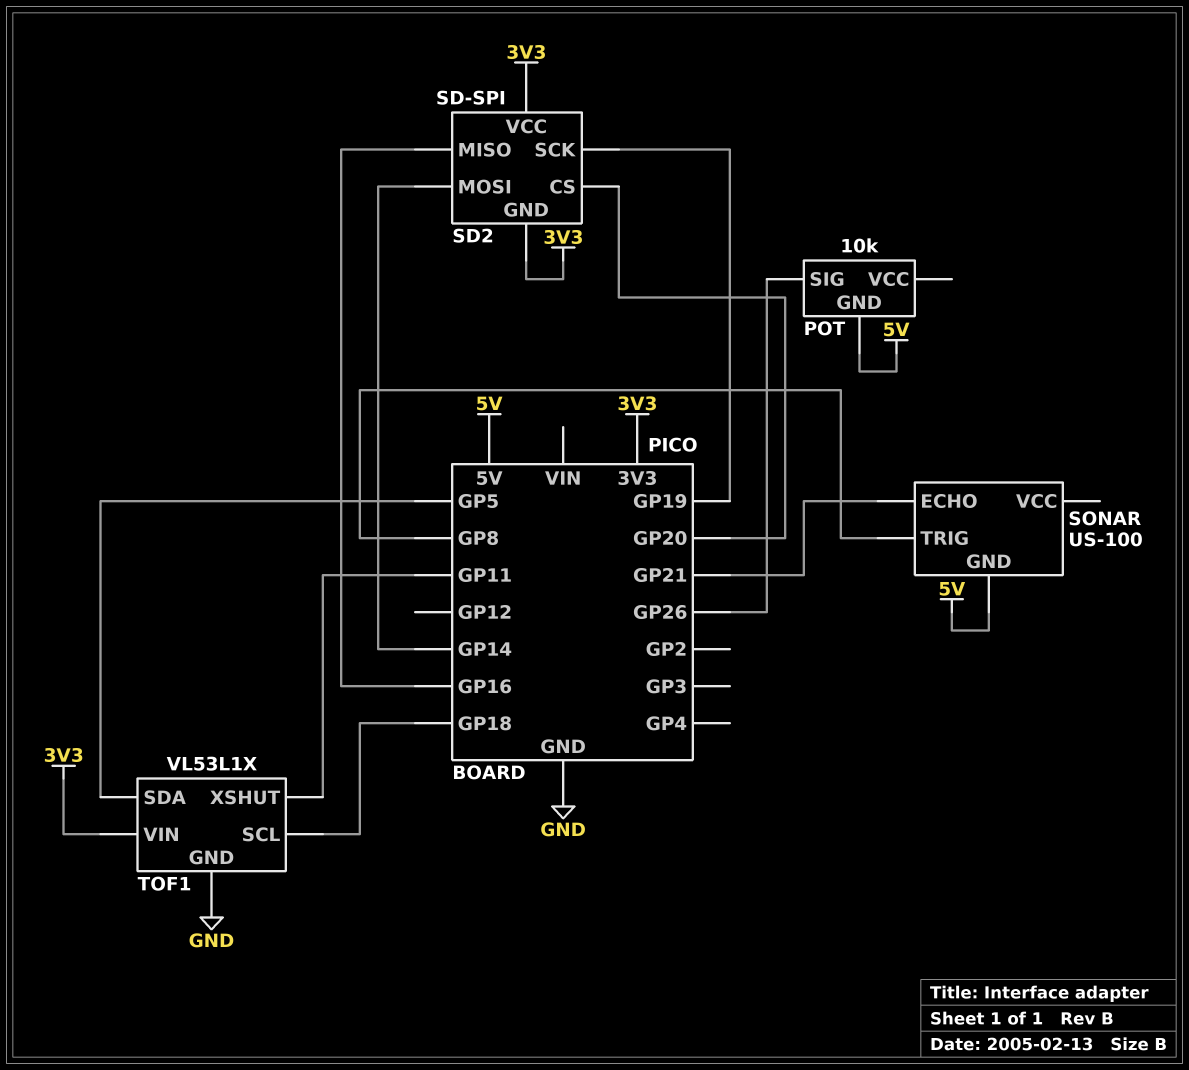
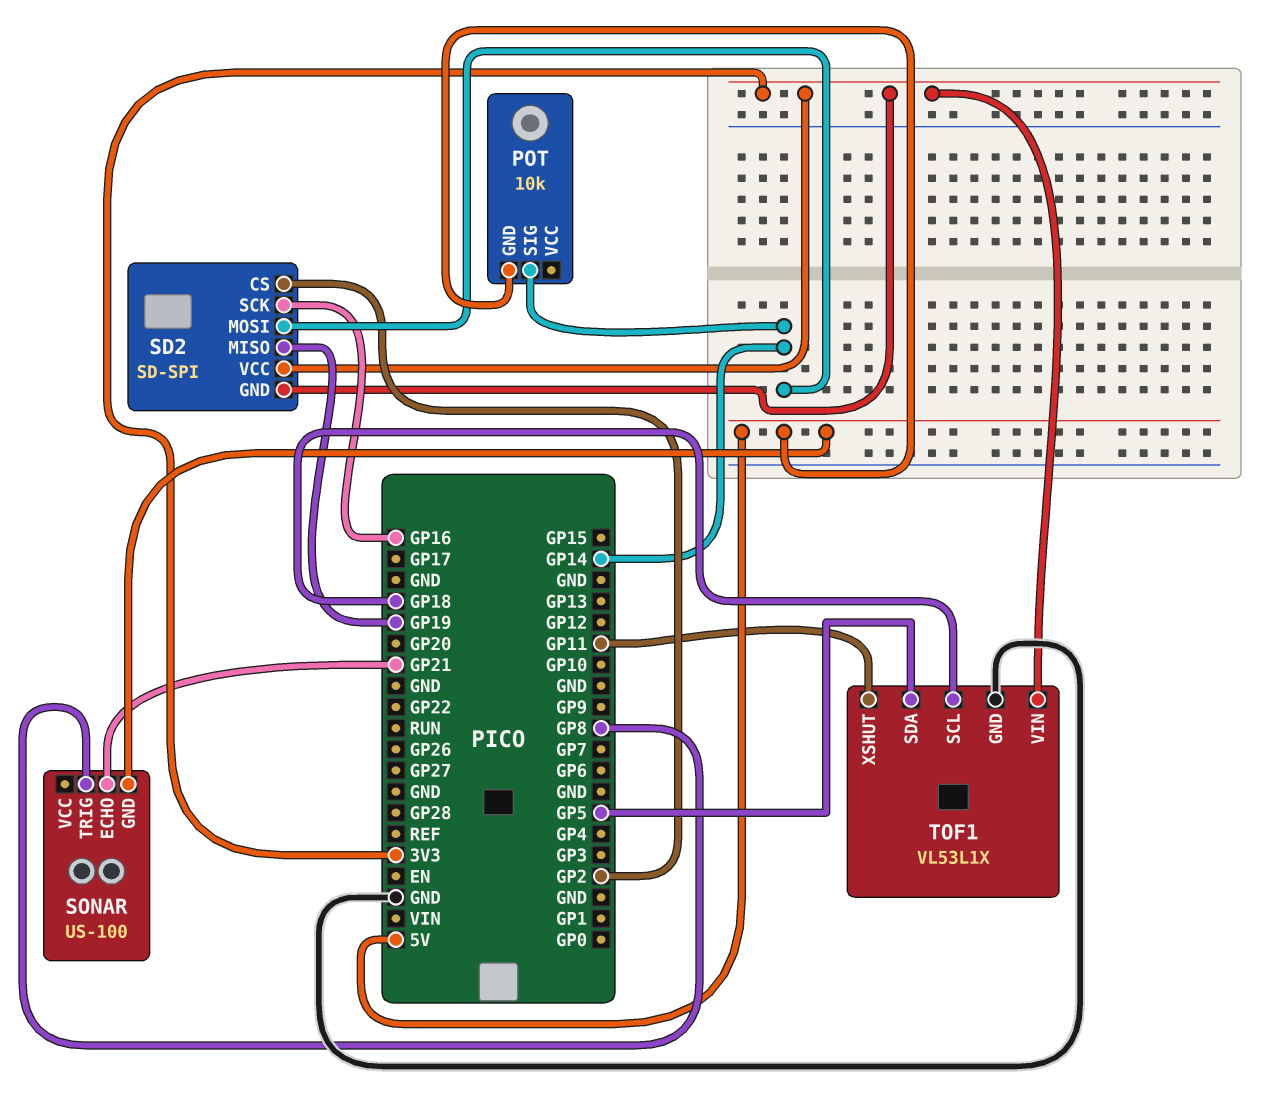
POT pin SIG: GP26 -> GP14
SD2 pin CS: GP20 -> GP2
SD2 pin MISO: GP16 -> GP19
SD2 pin SCK: GP19 -> GP16

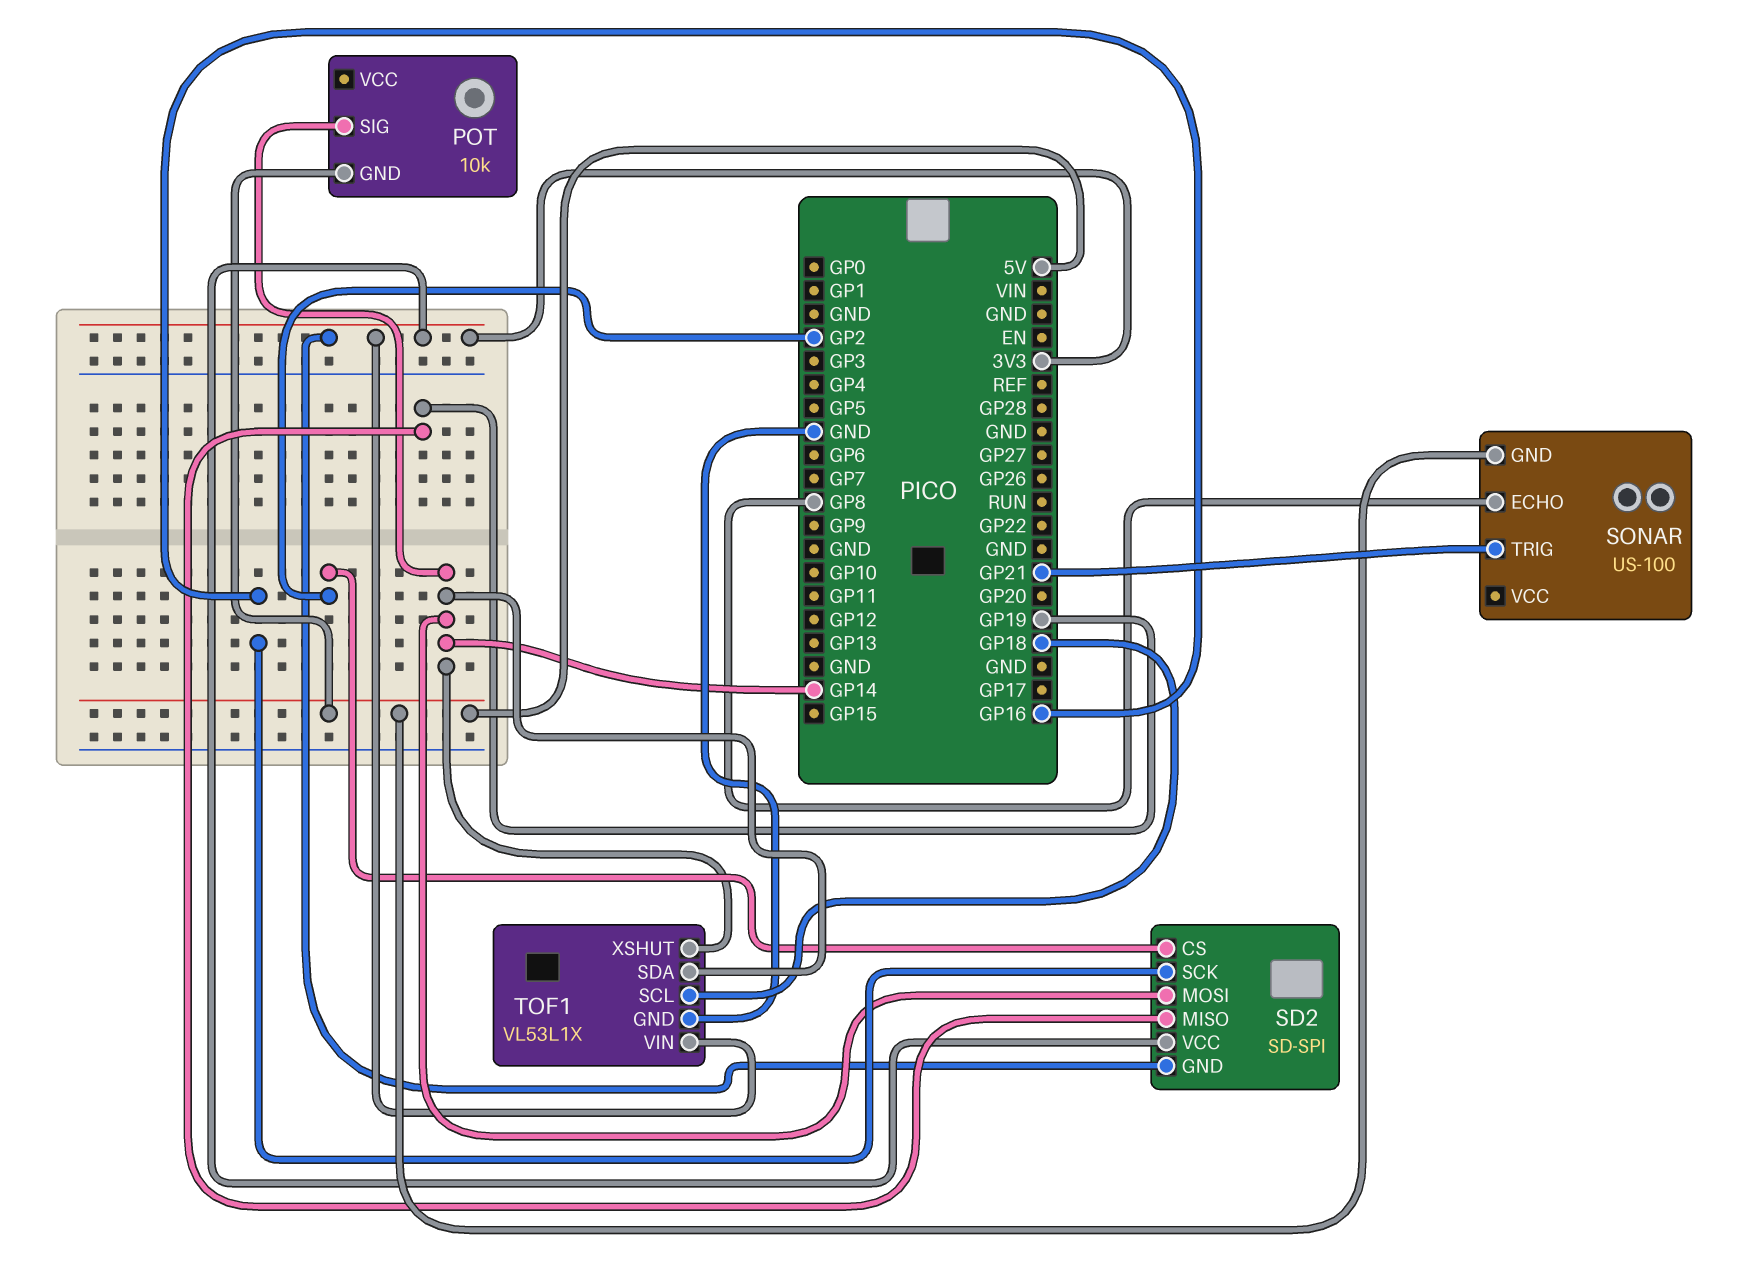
SONAR pin ECHO: GP21 -> GP8
SONAR pin TRIG: GP8 -> GP21
TOF1 pin SDA: GP5 -> GP14
TOF1 pin XSHUT: GP11 -> GP14

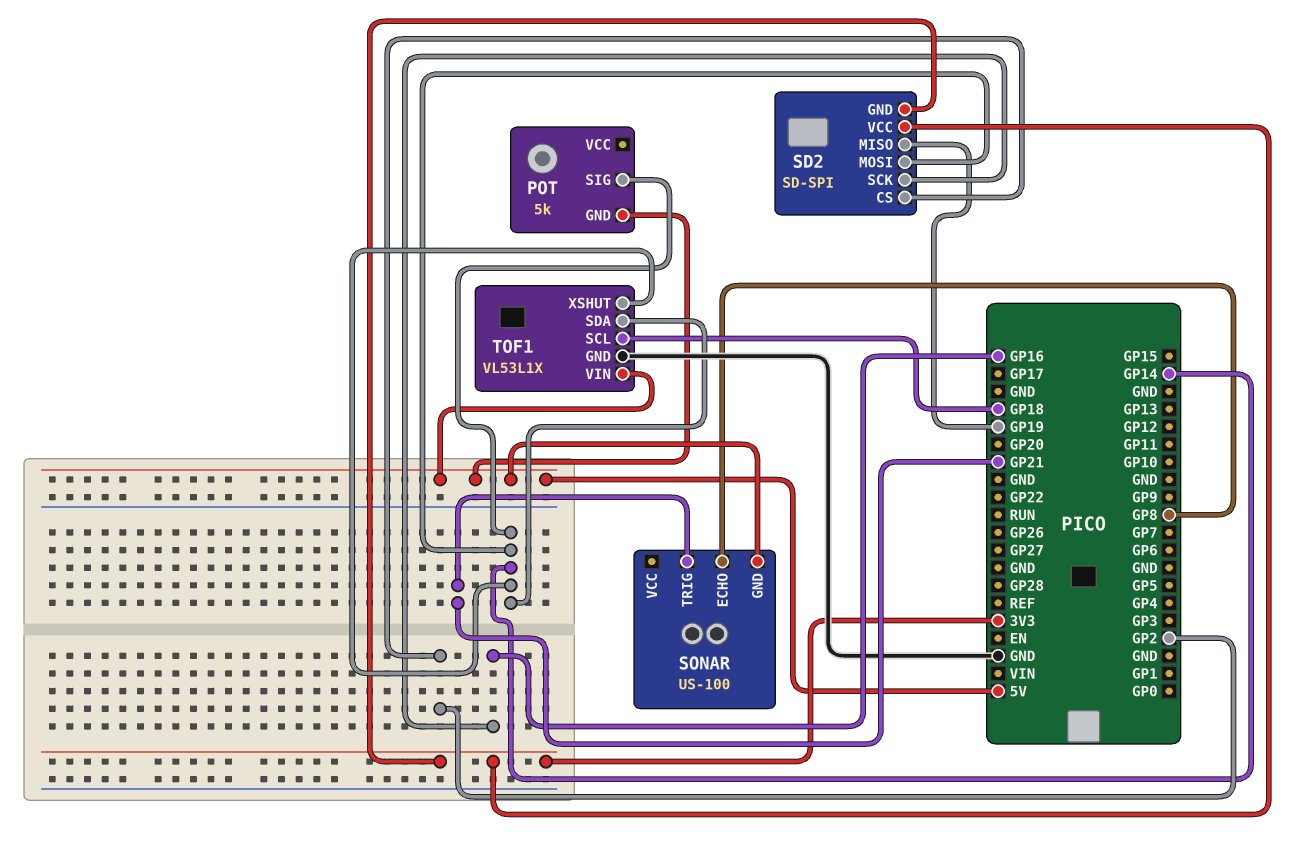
POT: 10k -> 5k
TOF1 pin VIN: 3V3 -> 5V

